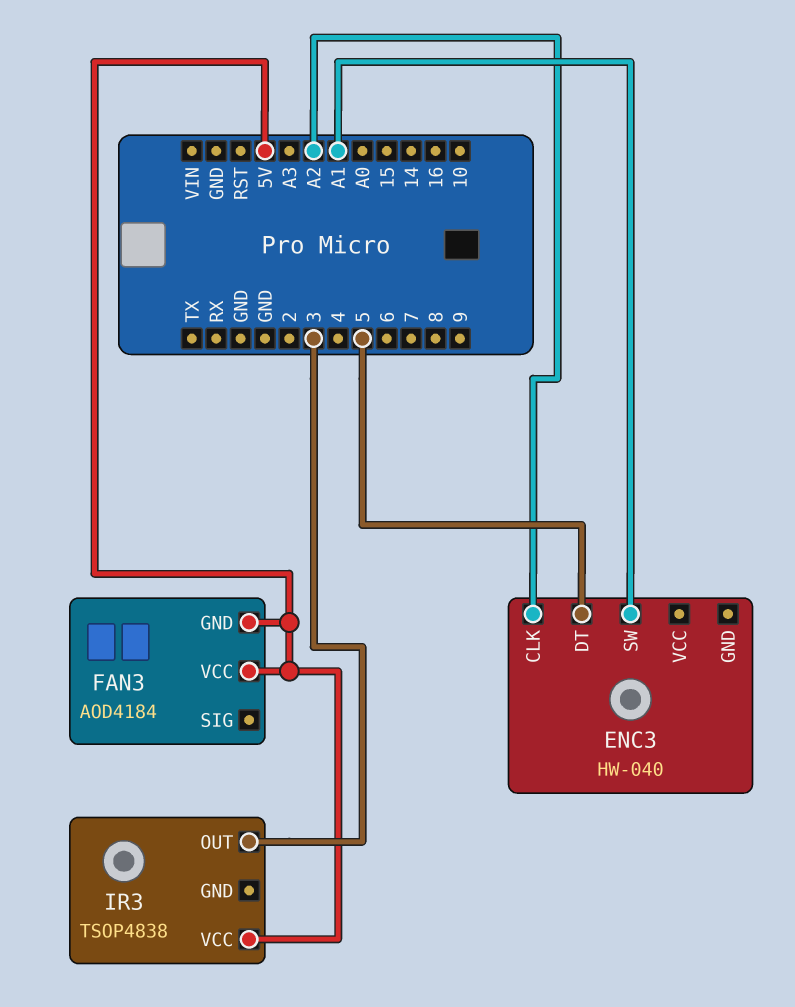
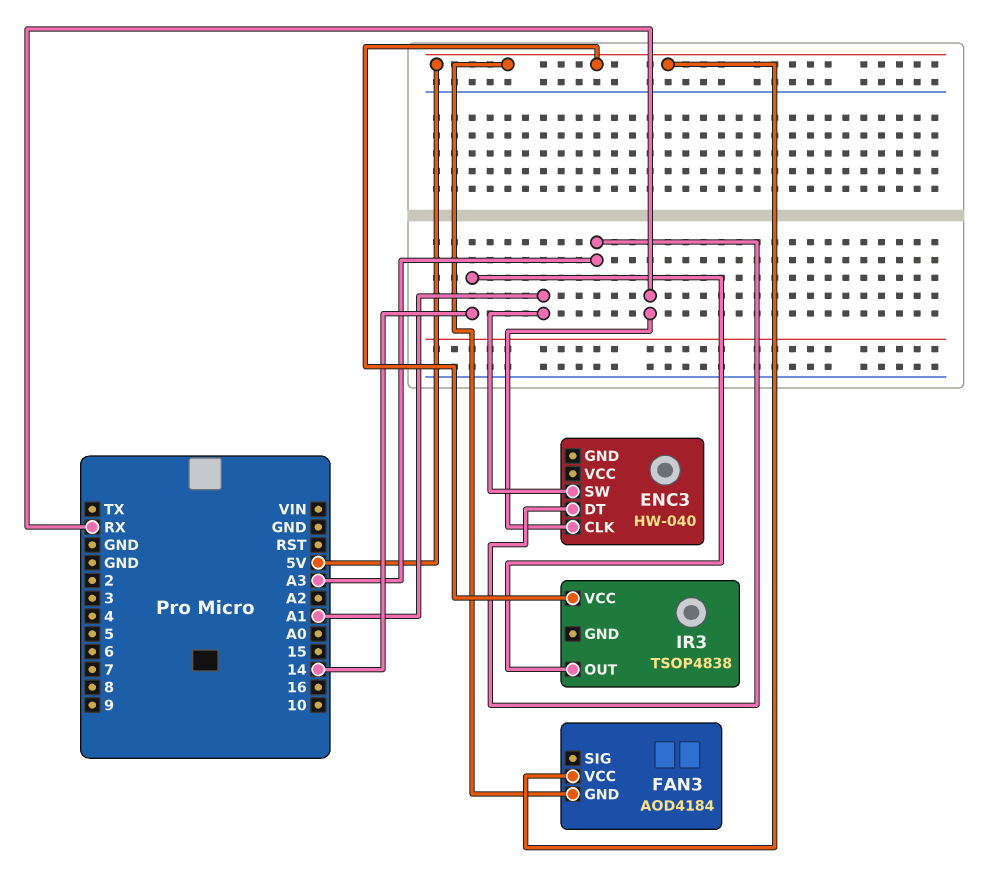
ENC3 pin CLK: A2 -> RX
ENC3 pin DT: 5 -> A3
IR3 pin OUT: 3 -> 14

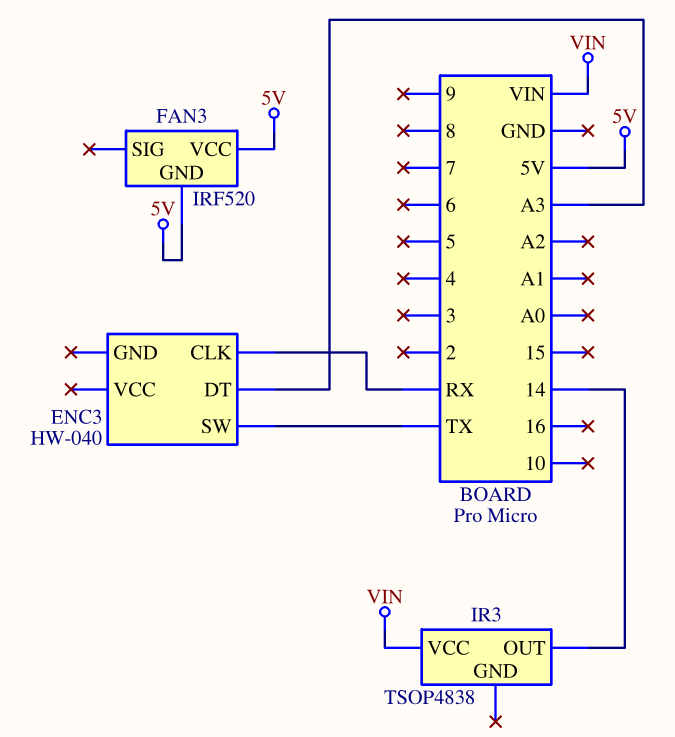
ENC3 pin SW: A1 -> TX
FAN3: AOD4184 -> IRF520
IR3 pin VCC: 5V -> VIN

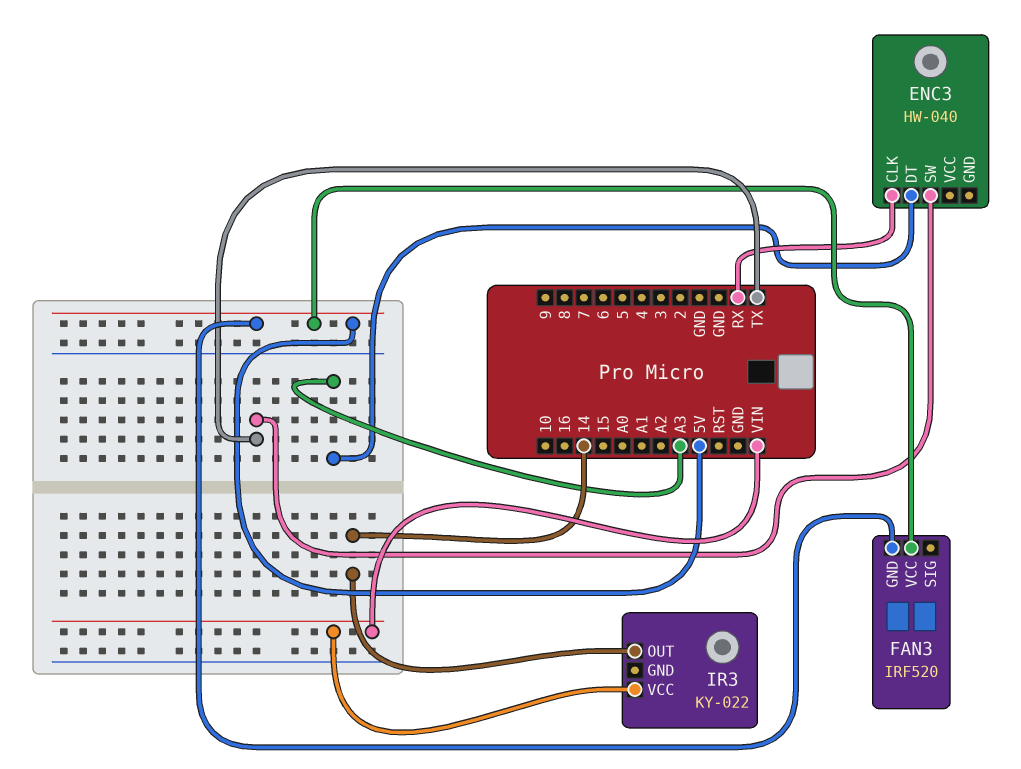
IR3: TSOP4838 -> KY-022

